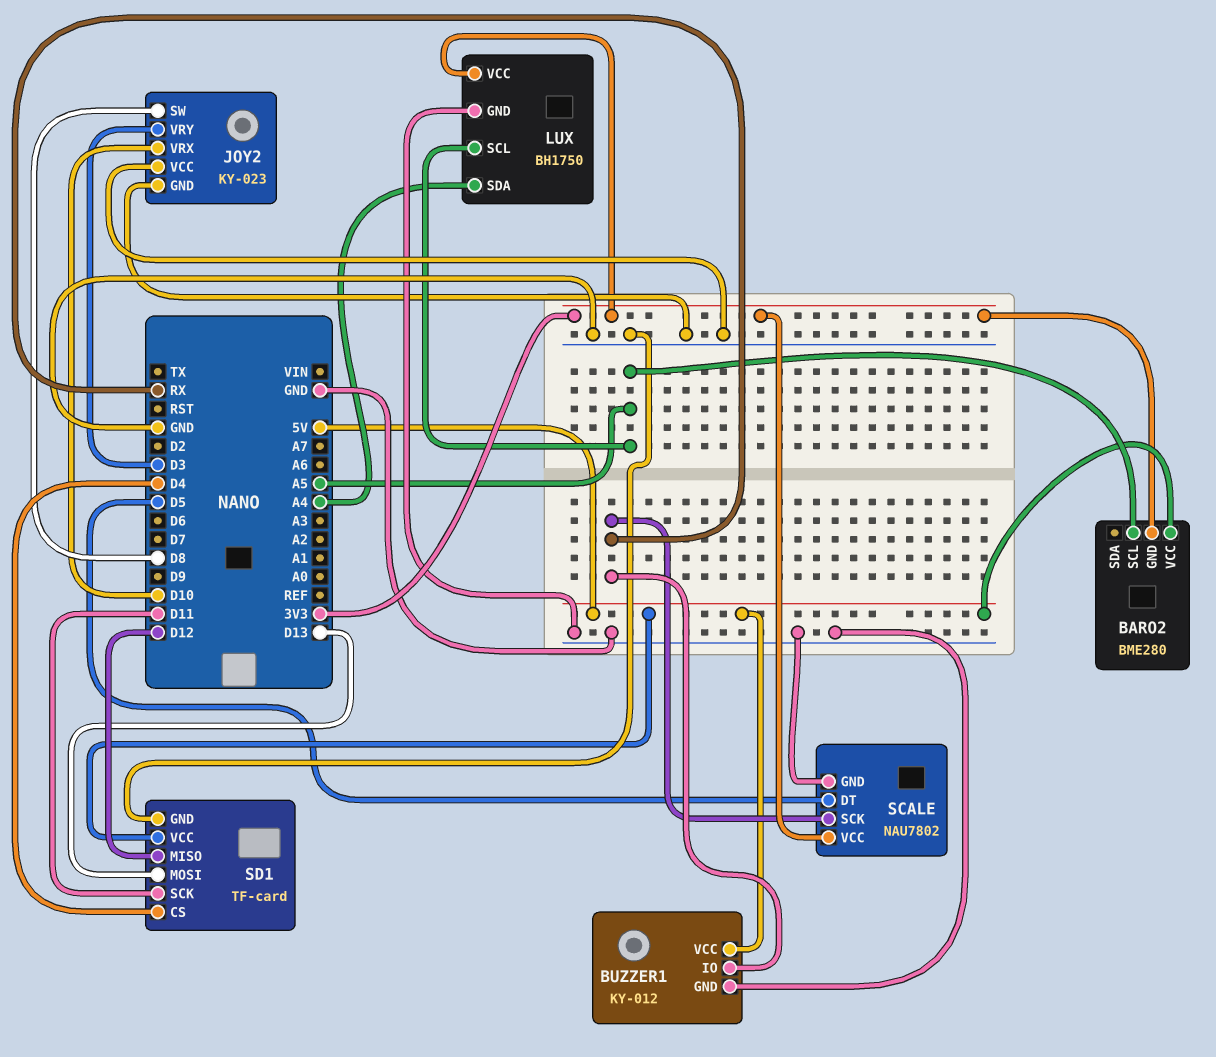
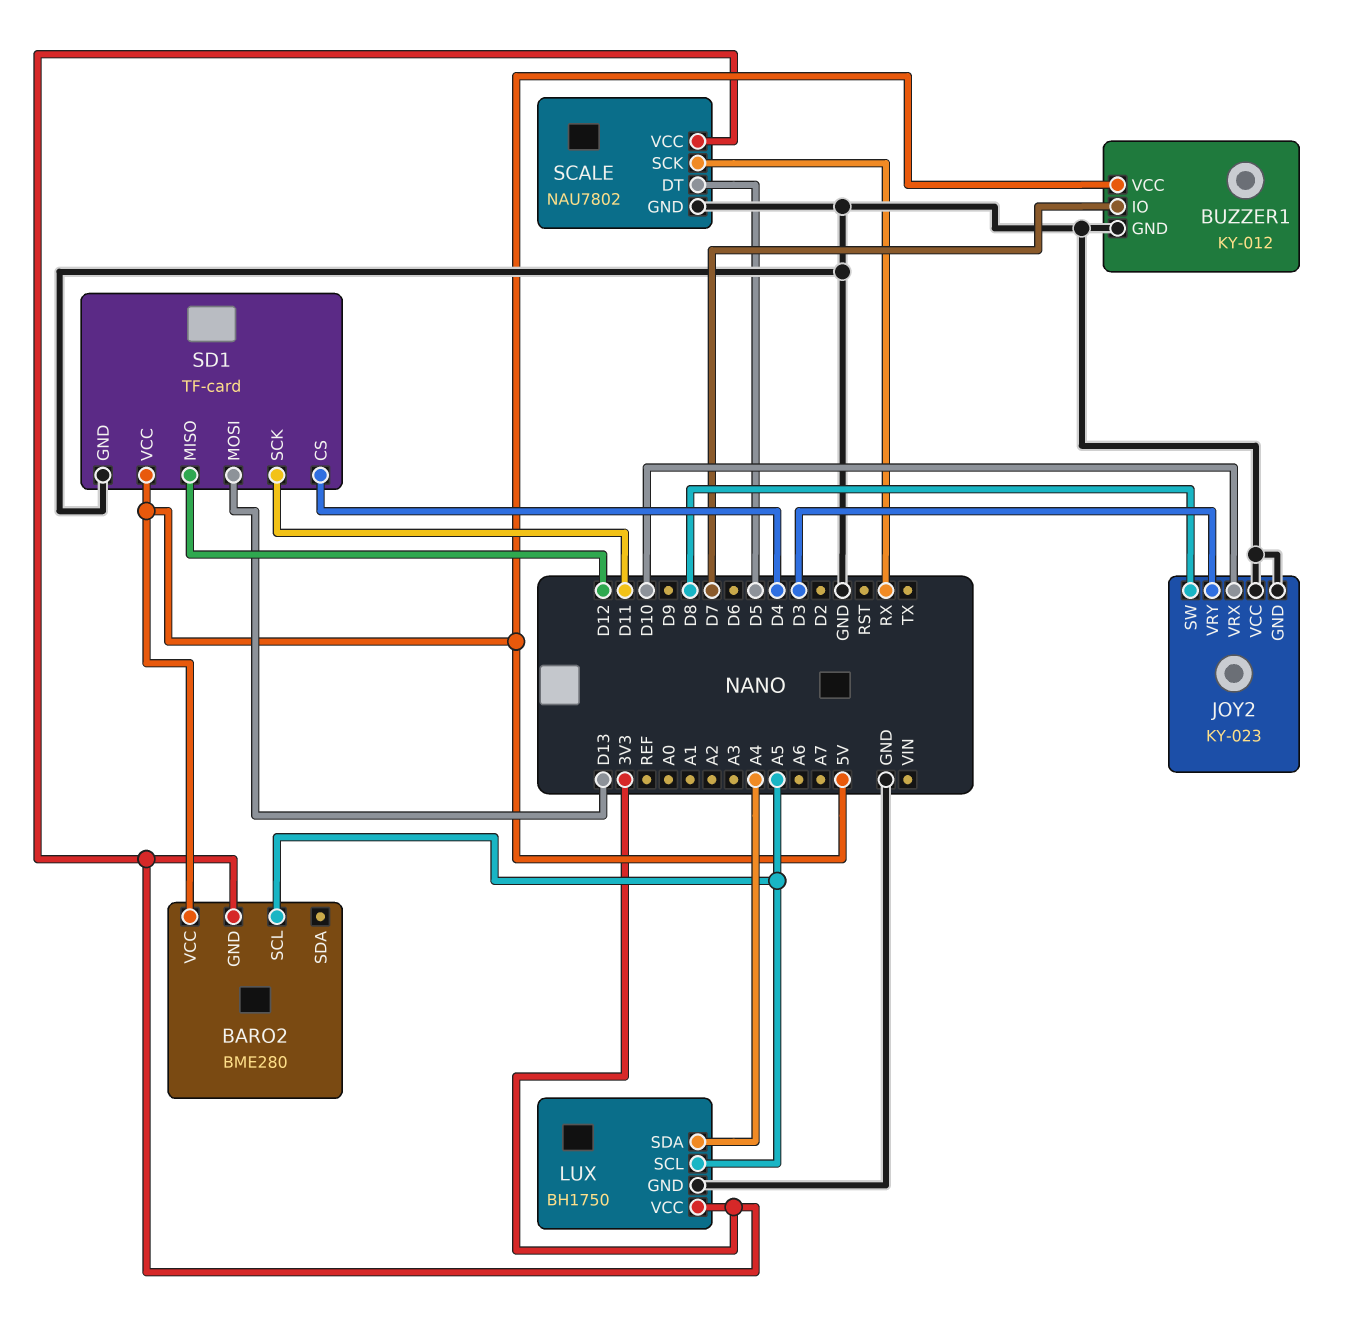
BUZZER1 pin IO: RX -> D7

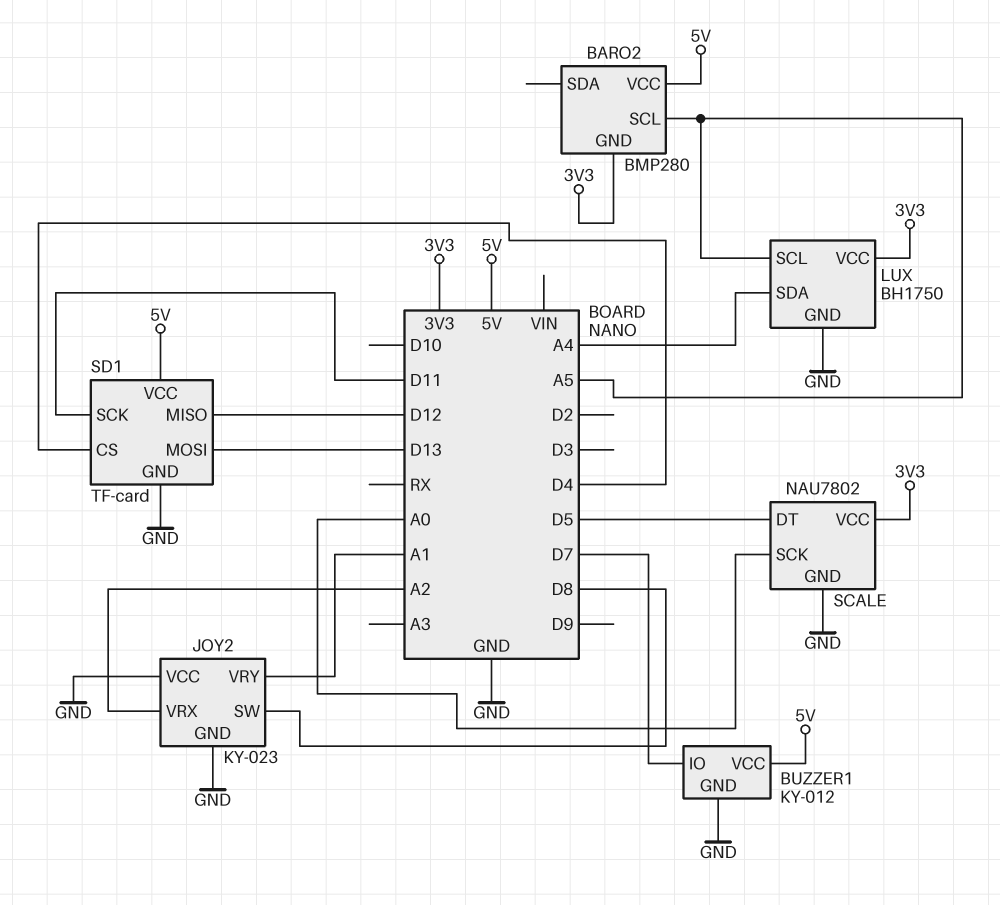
BARO2: BME280 -> BMP280
JOY2 pin VRX: D10 -> A2
JOY2 pin VRY: D3 -> A1
SCALE pin SCK: RX -> A0

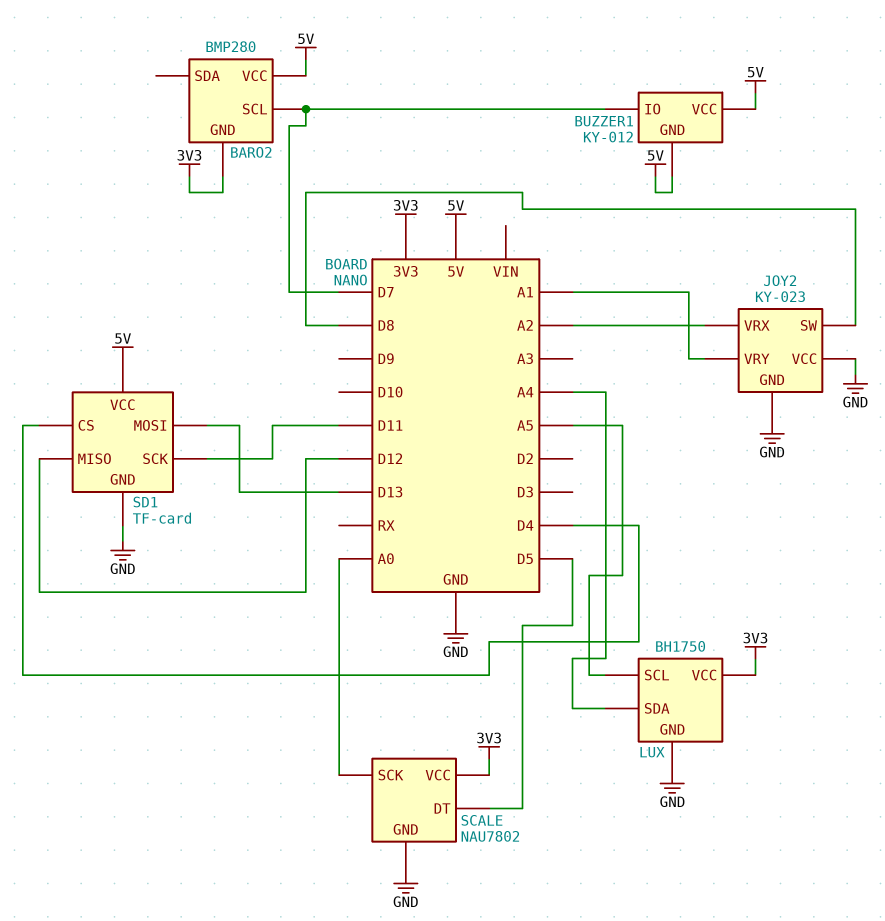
BARO2 pin SCL: A5 -> D7
BUZZER1 pin GND: GND -> 5V

